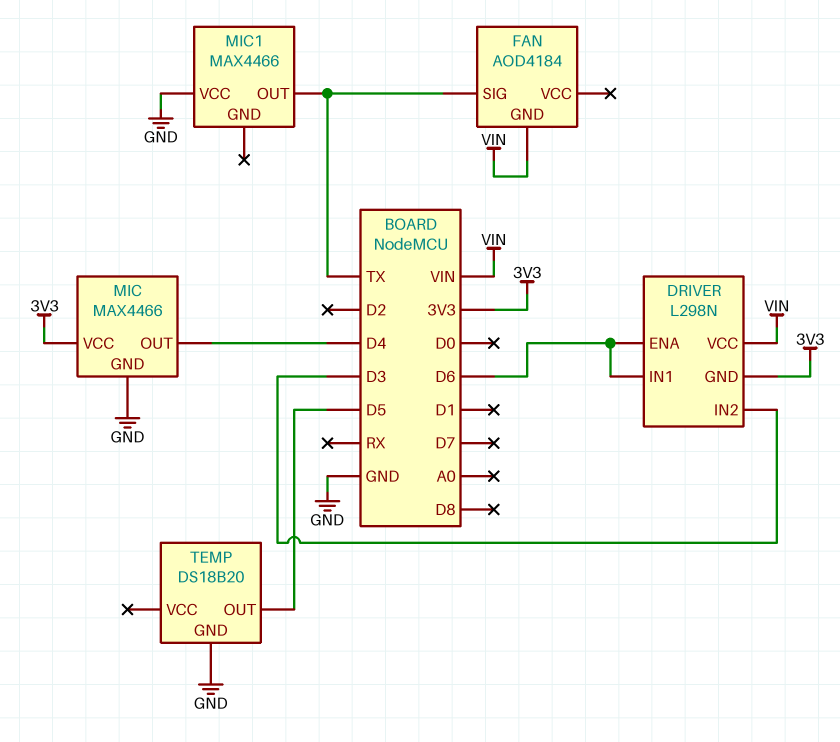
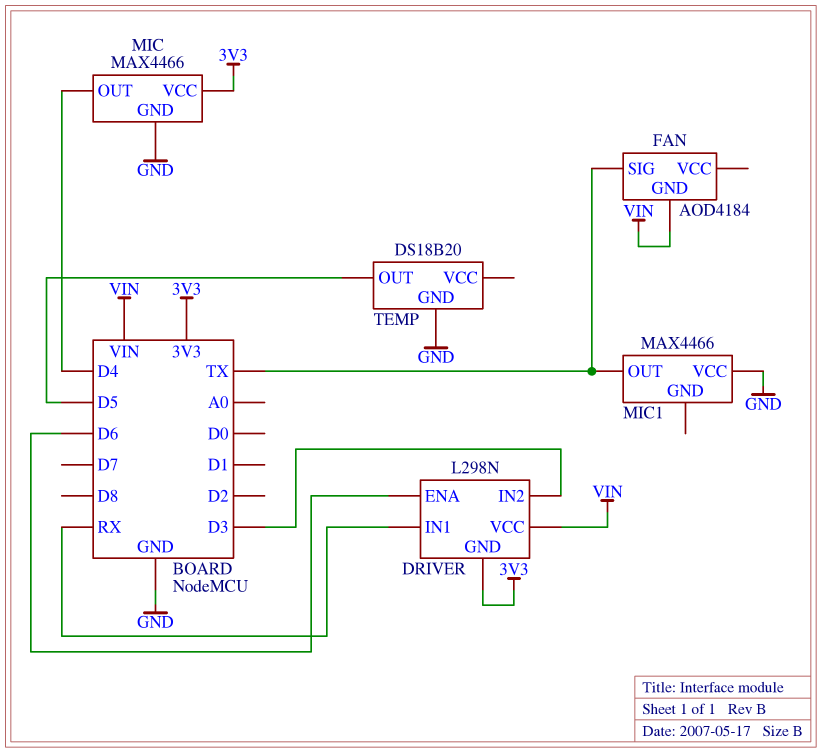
DRIVER pin IN1: D6 -> RX

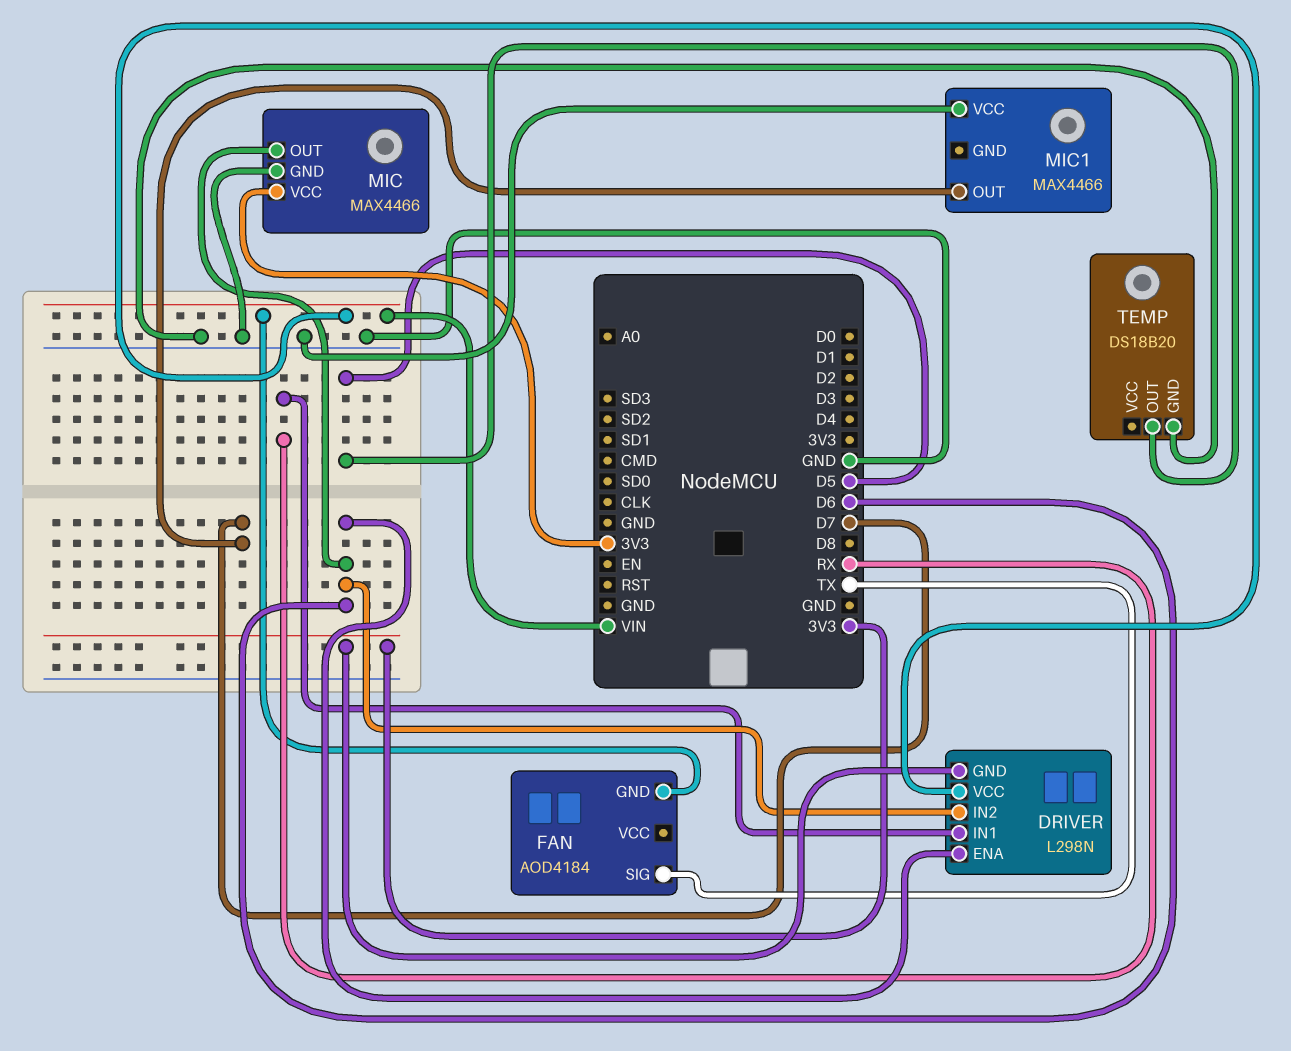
DRIVER pin IN2: D3 -> D6
MIC pin OUT: D4 -> D6
MIC1 pin OUT: TX -> D7

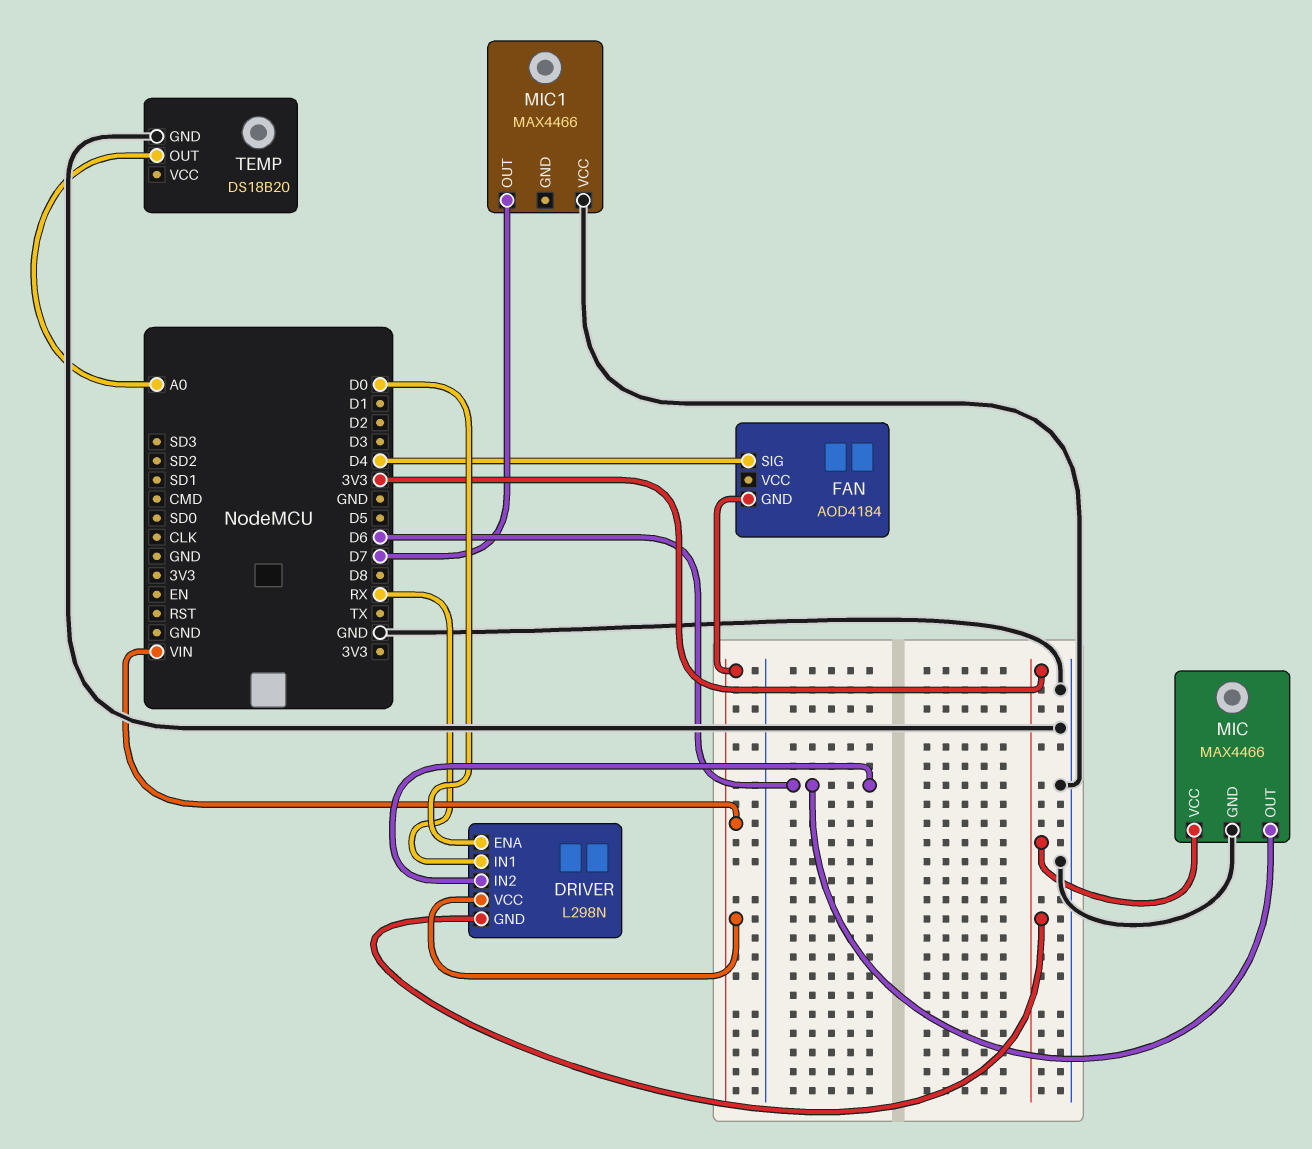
DRIVER pin ENA: D6 -> D0
FAN pin SIG: TX -> D4
TEMP pin OUT: D5 -> A0

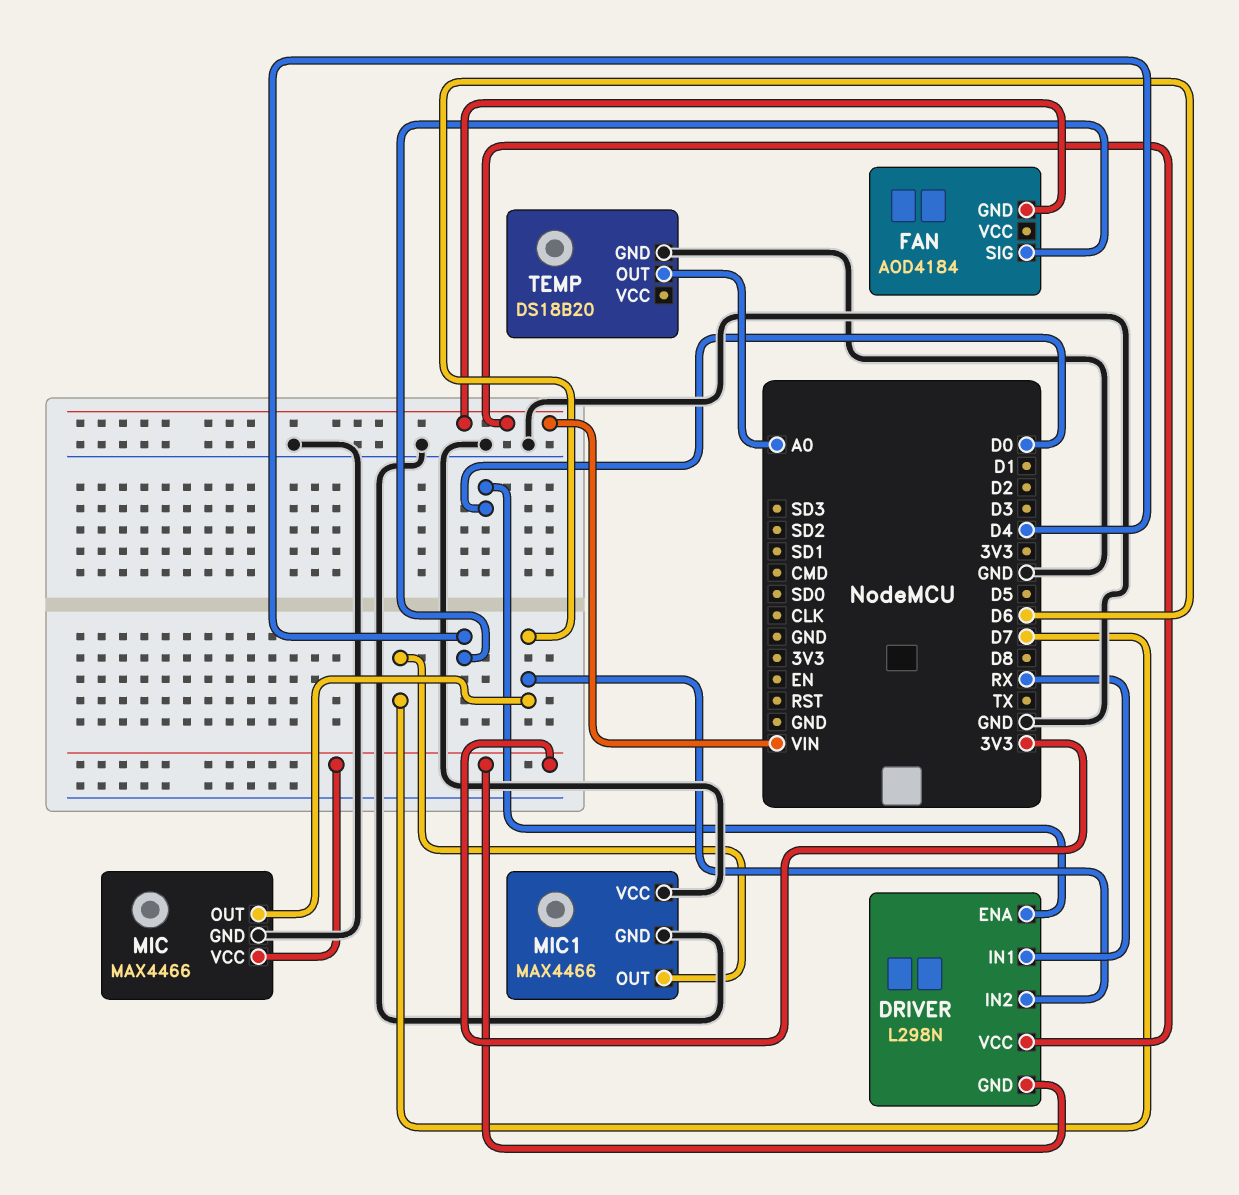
MIC1 pin GND: none -> GND

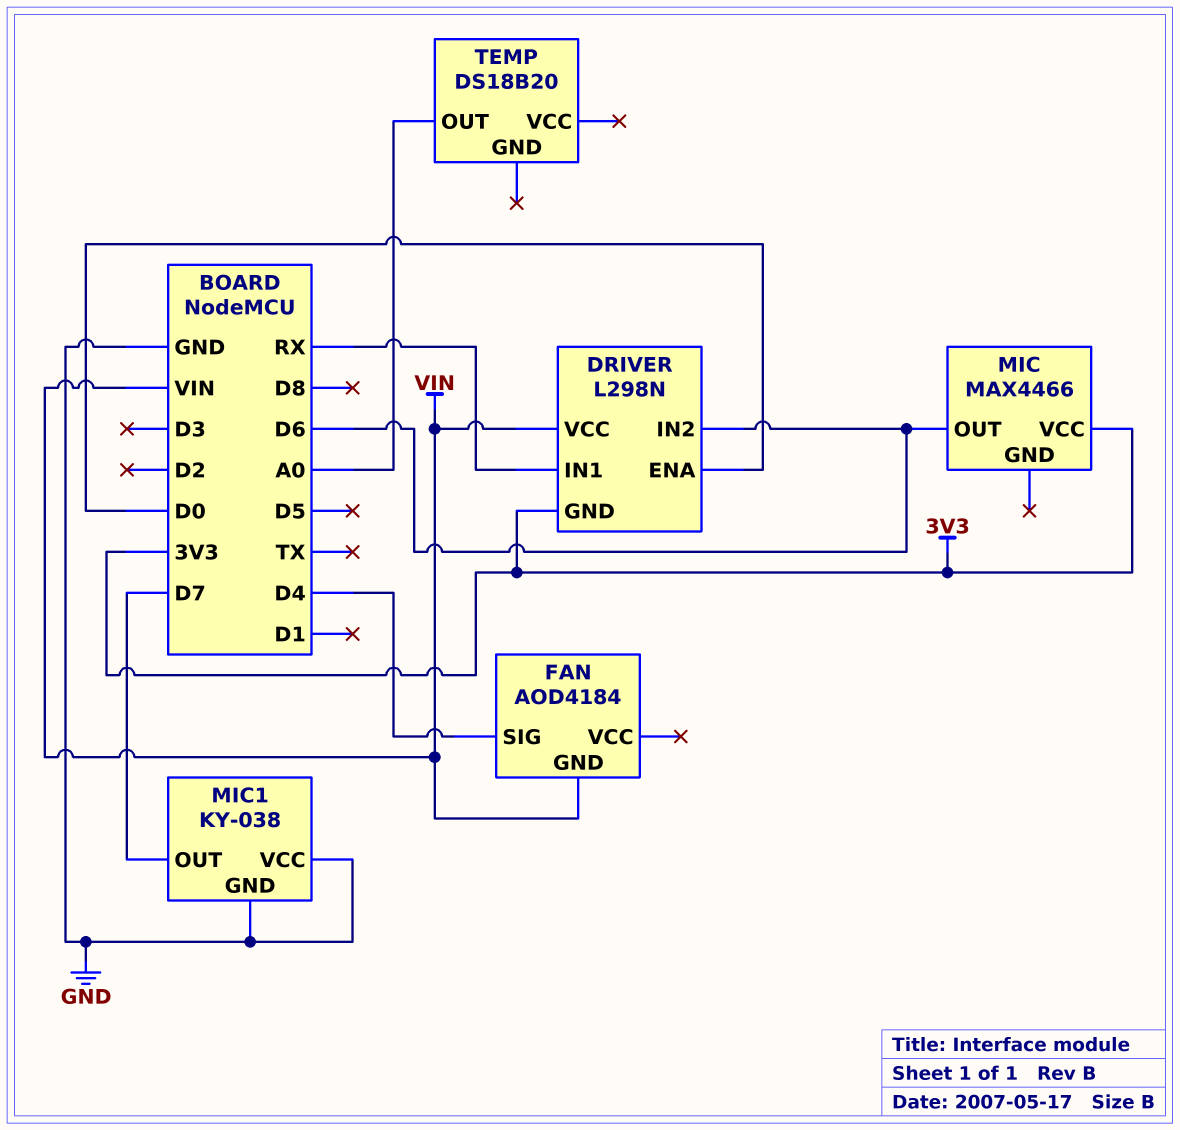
MIC pin GND: GND -> none
MIC1: MAX4466 -> KY-038
TEMP pin GND: GND -> none

